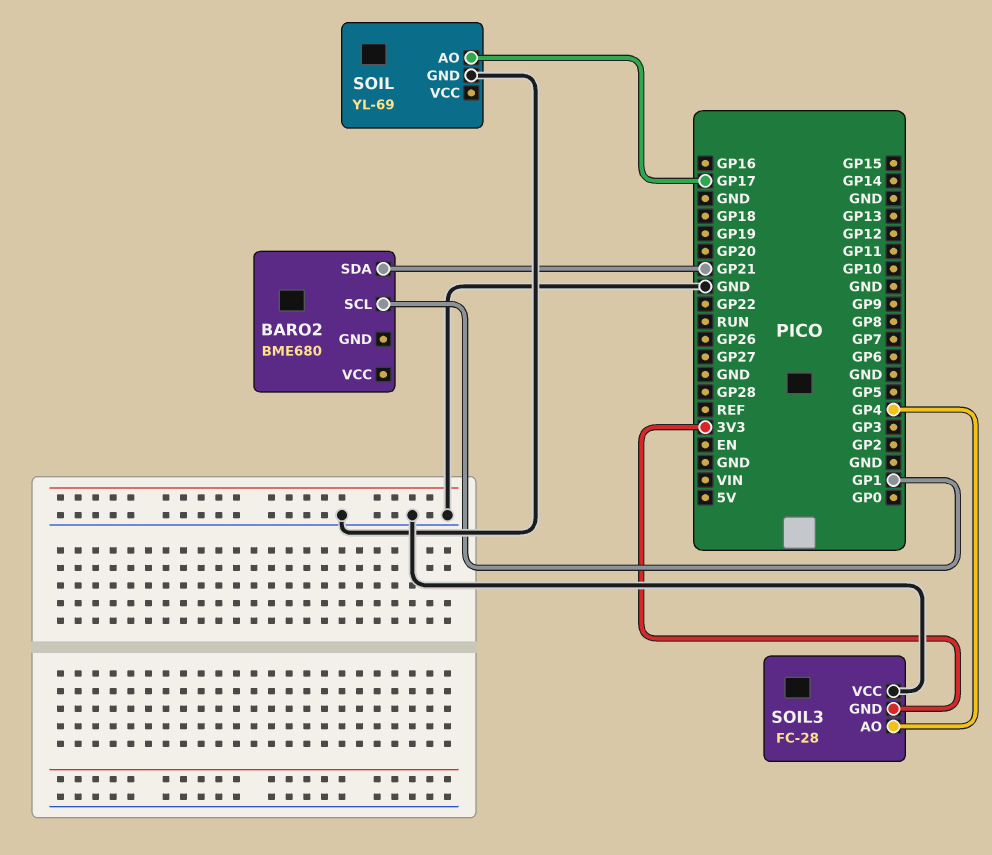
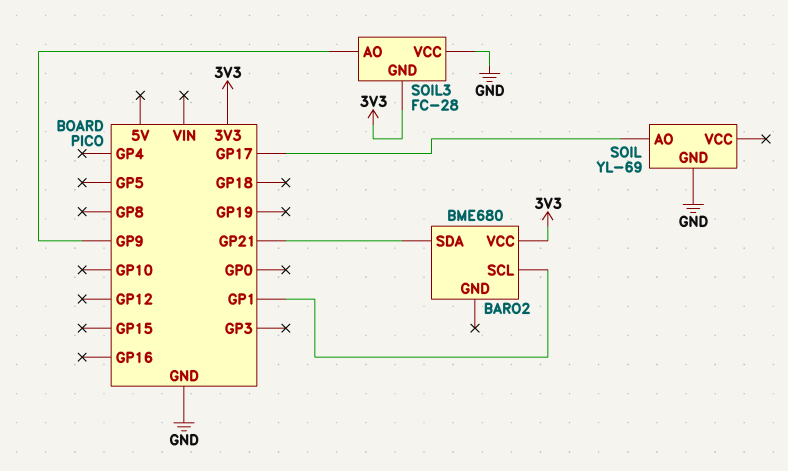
BARO2 pin VCC: none -> 3V3
SOIL3 pin AO: GP4 -> GP9

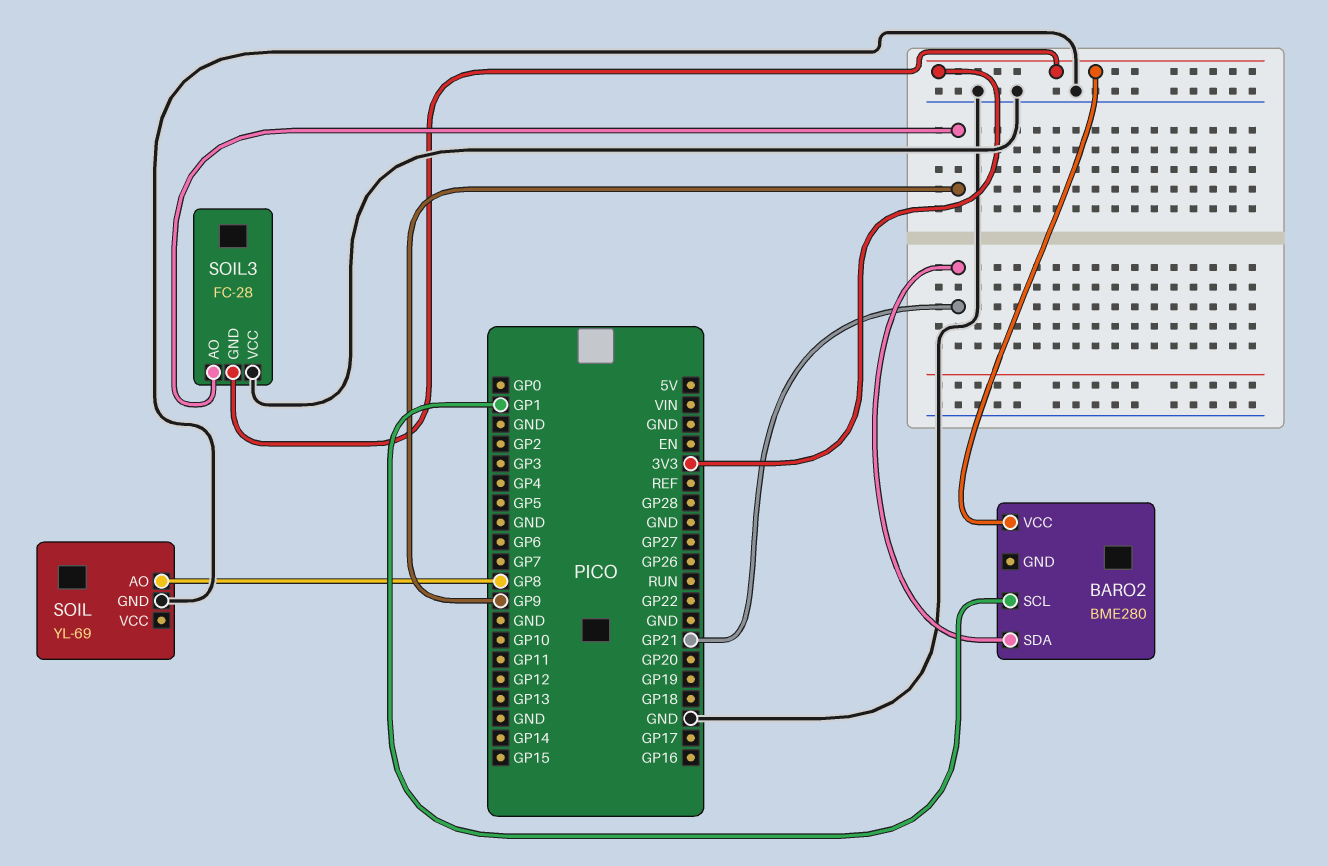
BARO2: BME680 -> BME280
SOIL pin AO: GP17 -> GP8

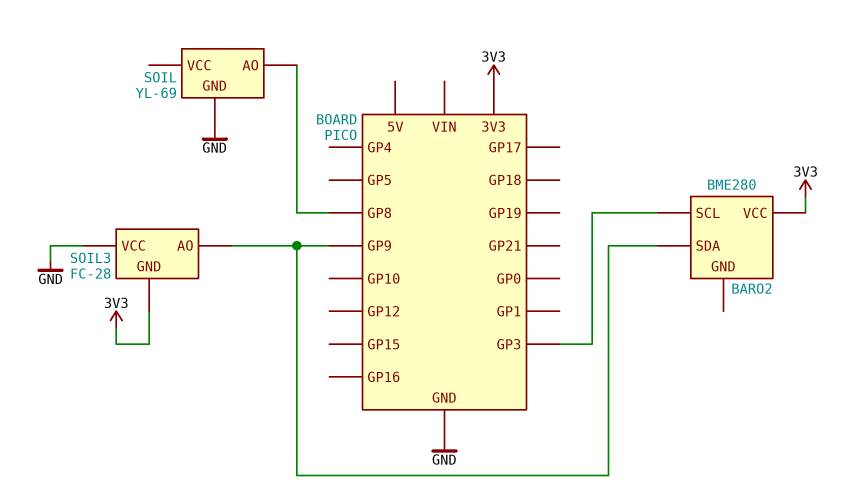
BARO2 pin SCL: GP1 -> GP3
BARO2 pin SDA: GP21 -> GP9

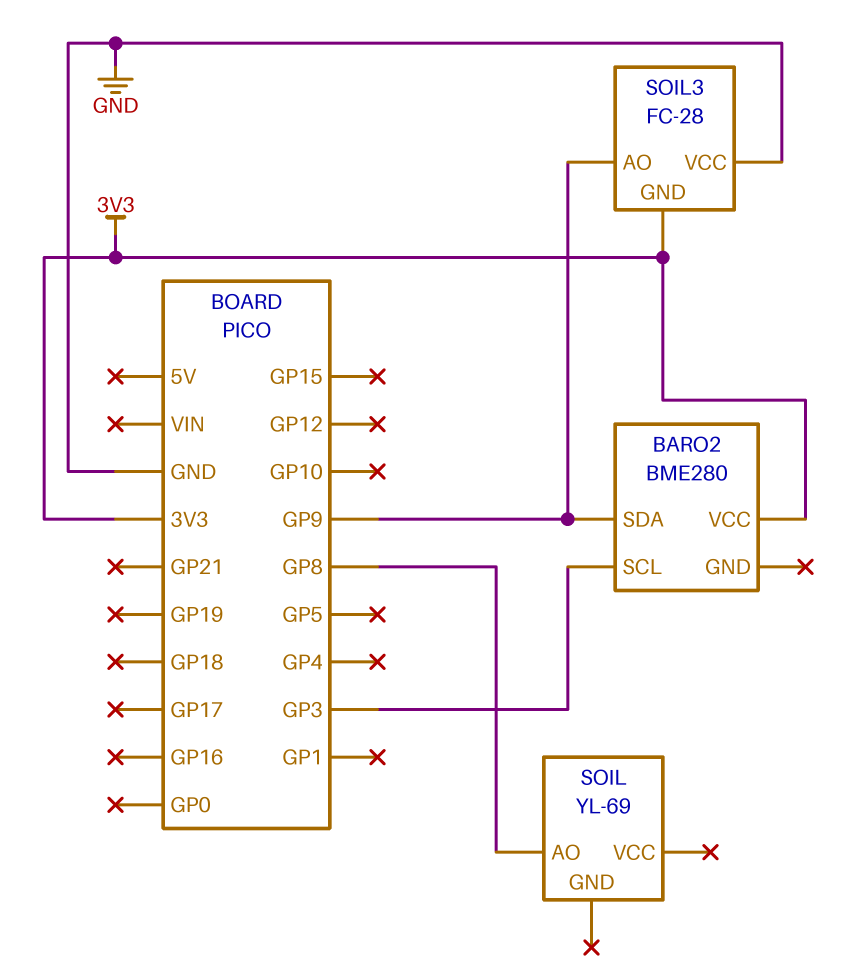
SOIL pin GND: GND -> none

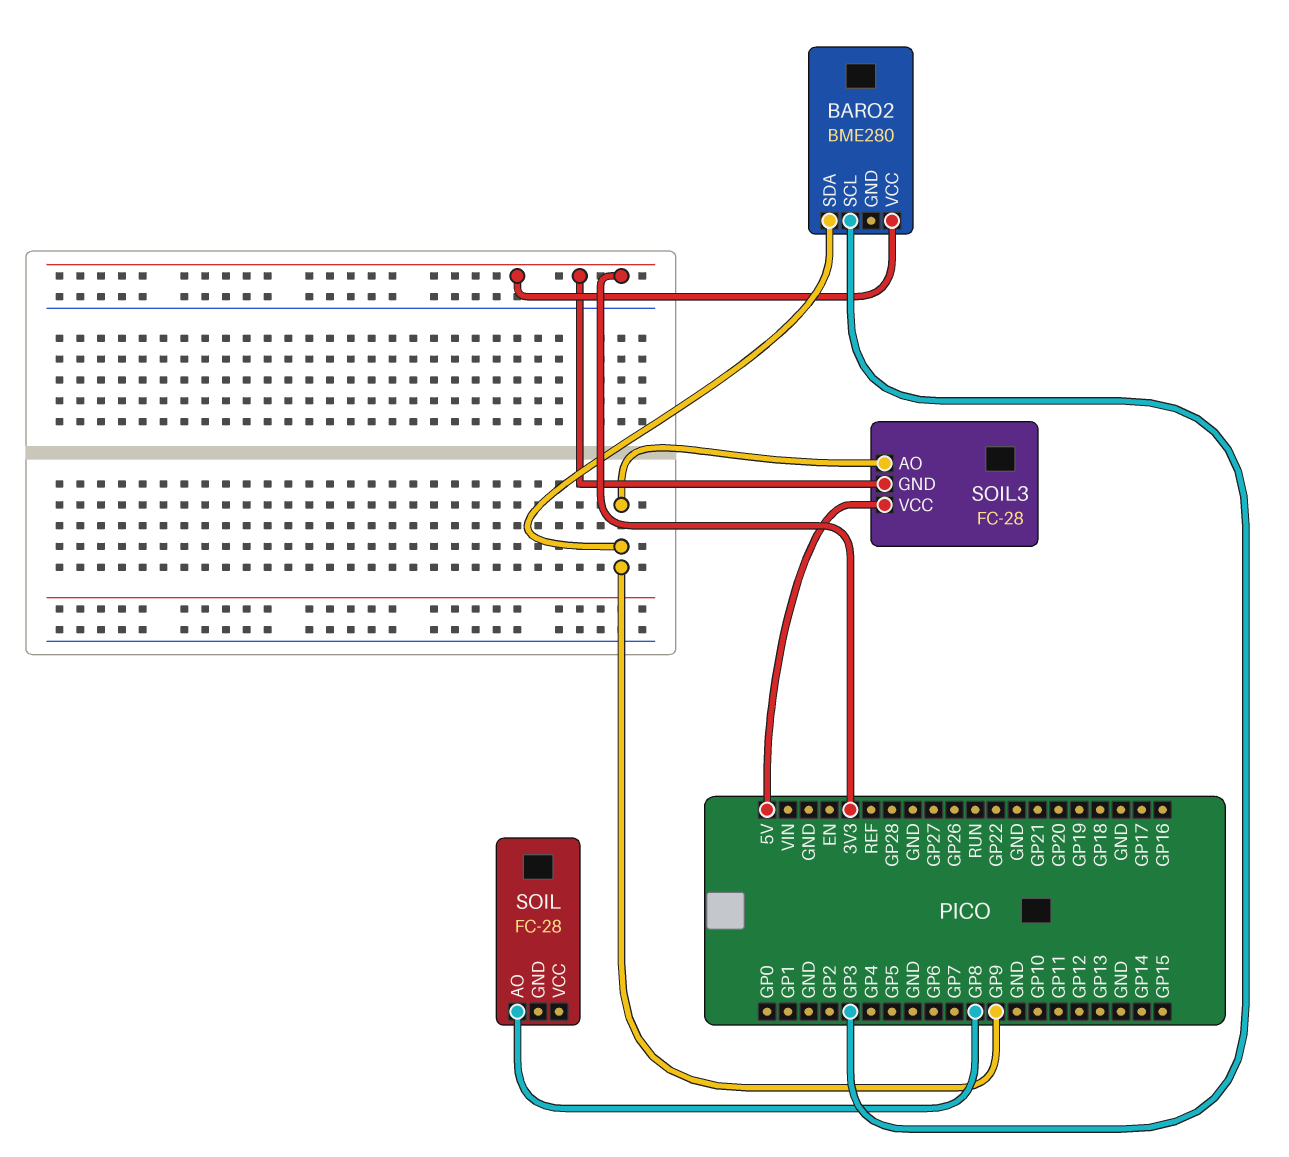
SOIL: YL-69 -> FC-28
SOIL3 pin VCC: GND -> 5V

